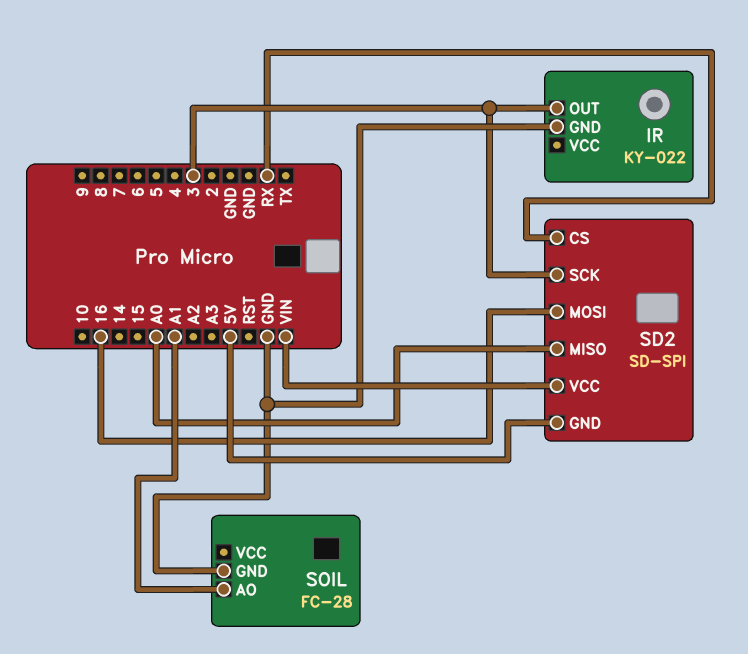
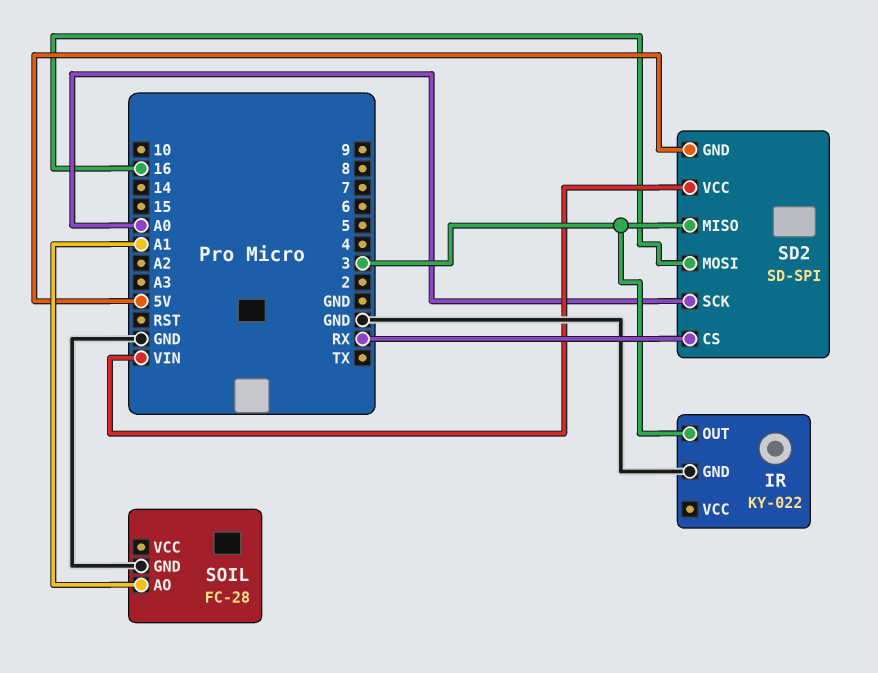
SD2 pin MISO: A0 -> 3
SD2 pin SCK: 3 -> A0

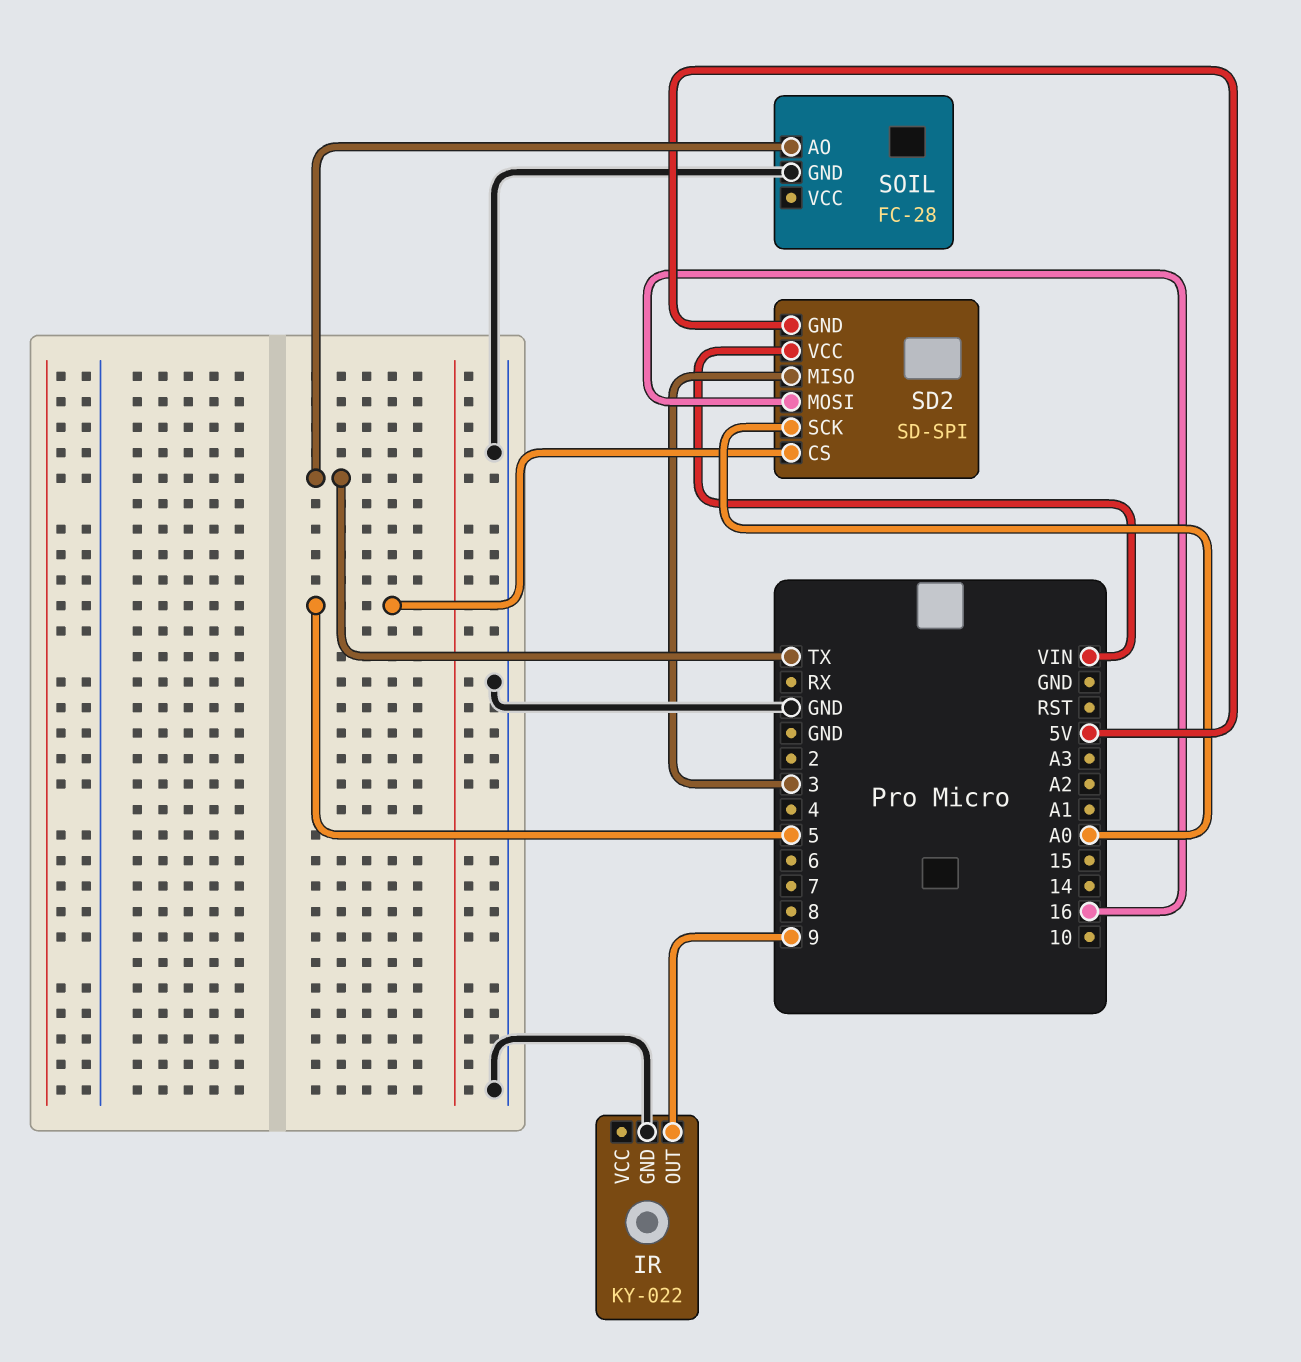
IR pin OUT: 3 -> 9
SD2 pin CS: RX -> 5
SOIL pin AO: A1 -> TX

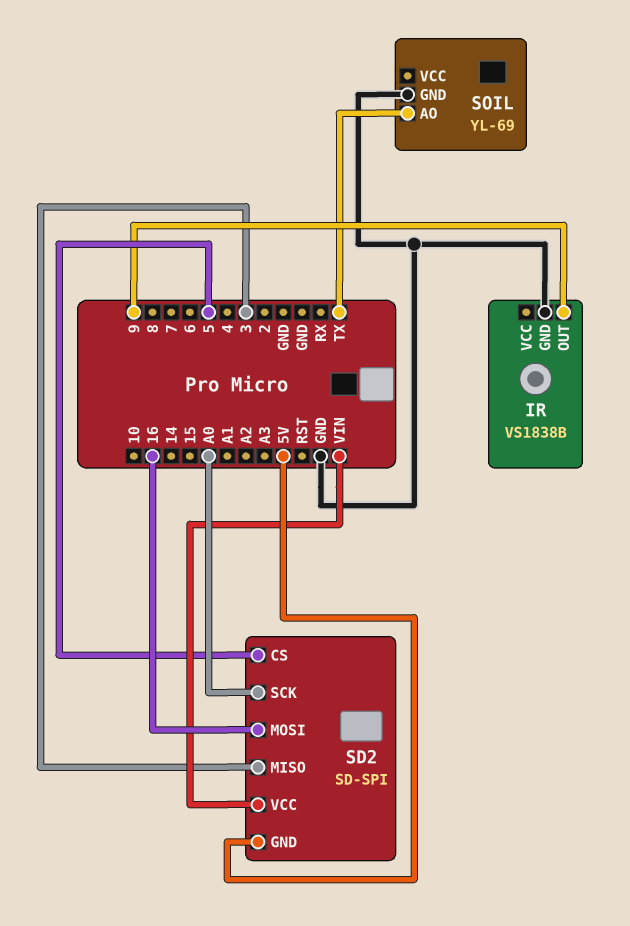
IR: KY-022 -> VS1838B
SOIL: FC-28 -> YL-69

